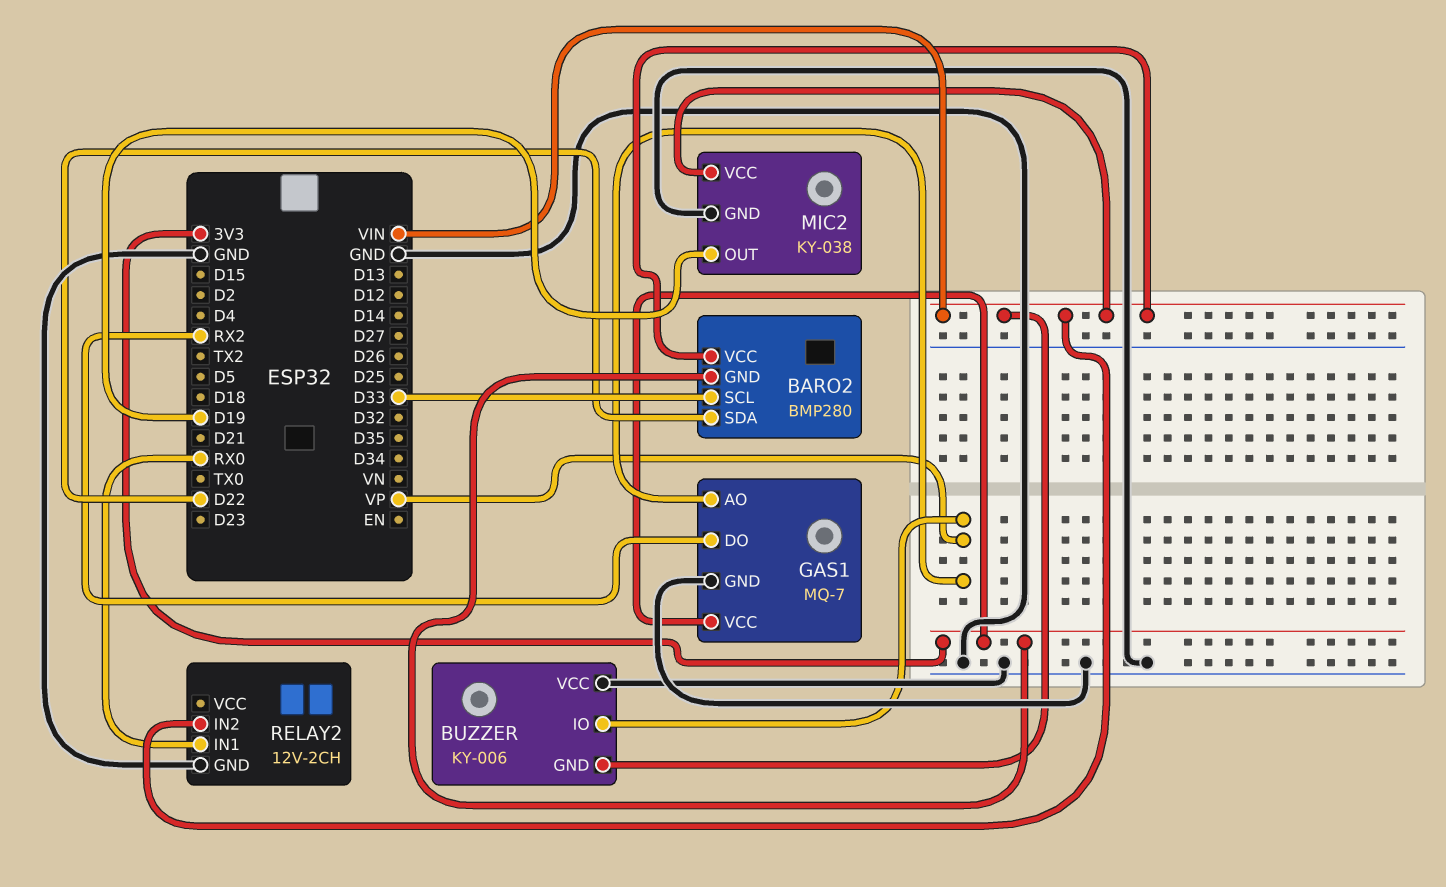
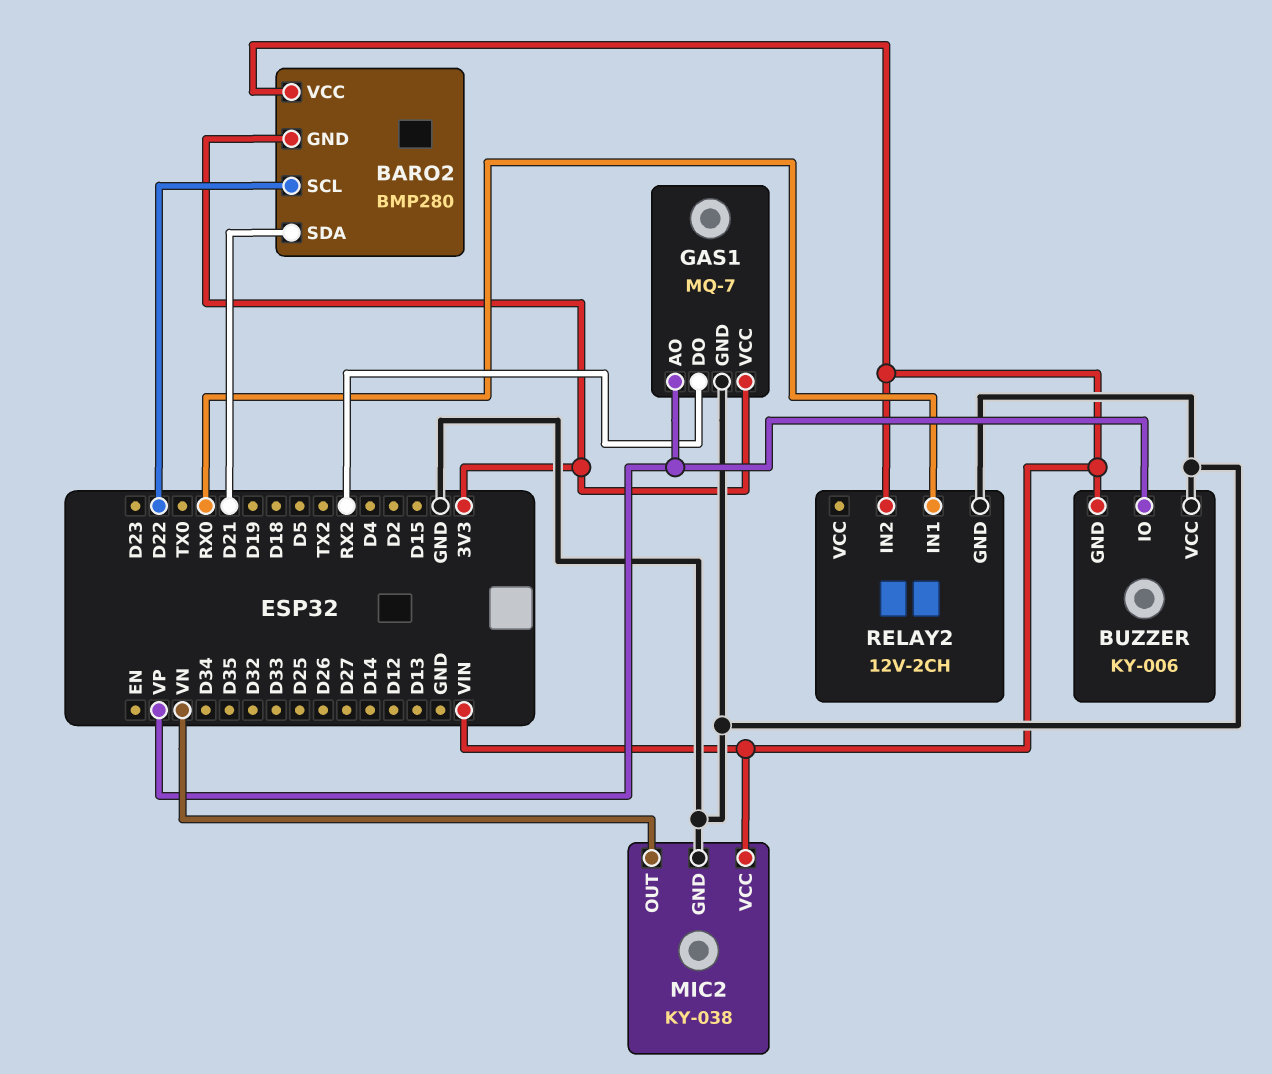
BARO2 pin SCL: D33 -> D22
BARO2 pin SDA: D22 -> D21
MIC2 pin OUT: D19 -> VN

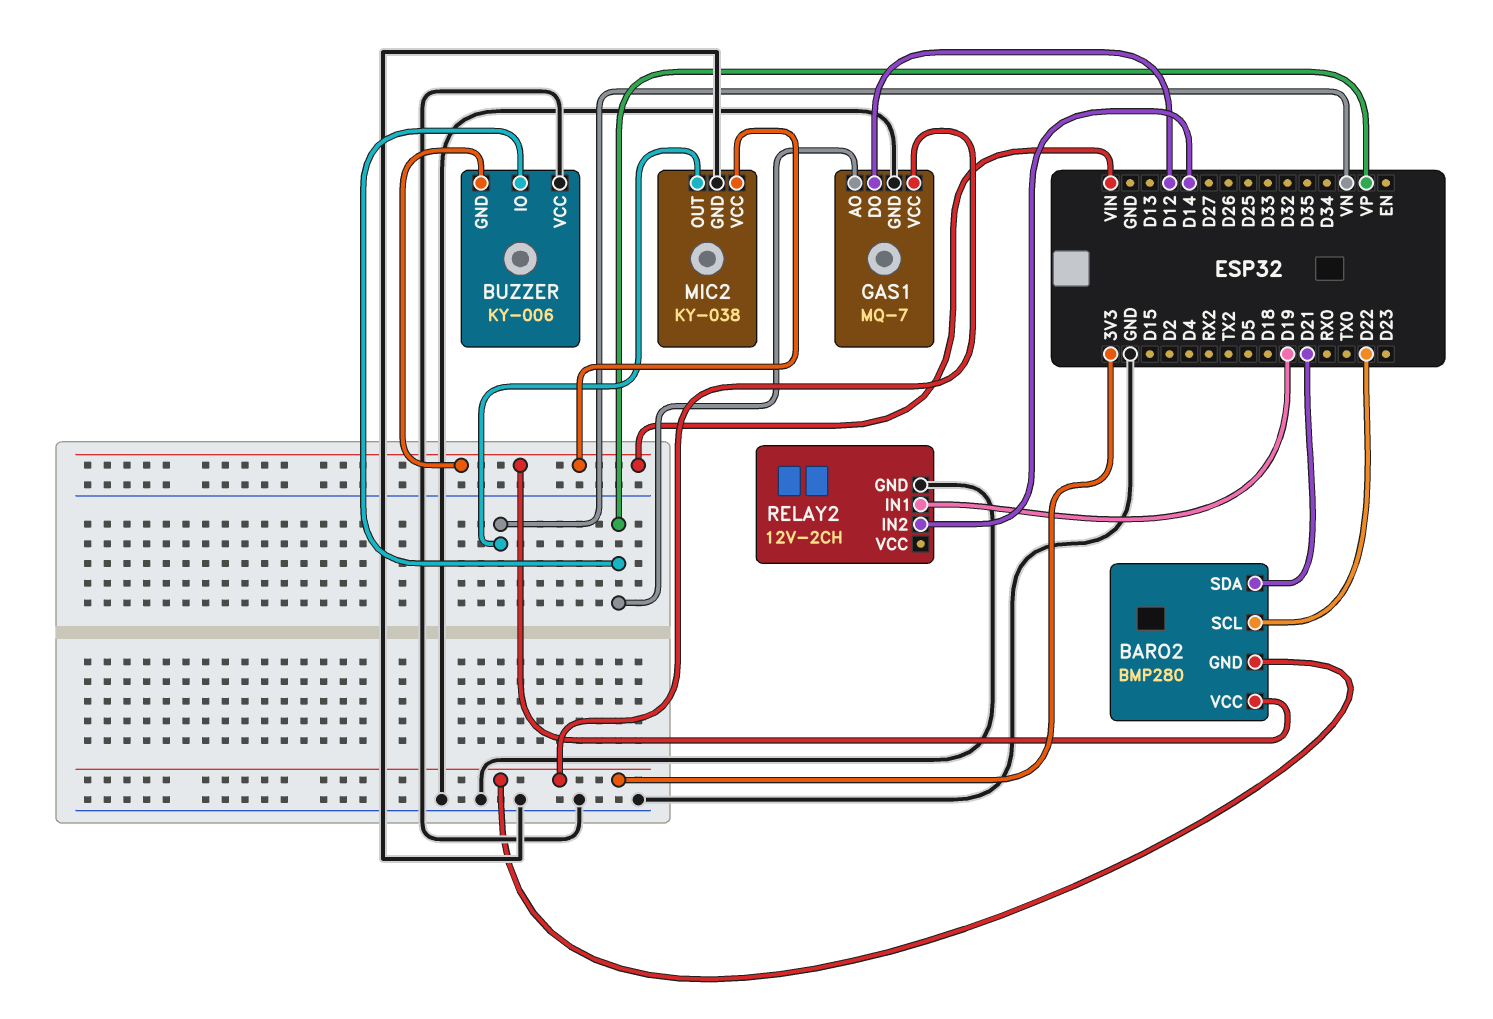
GAS1 pin DO: RX2 -> D12
RELAY2 pin IN1: RX0 -> D19
RELAY2 pin IN2: VIN -> D14

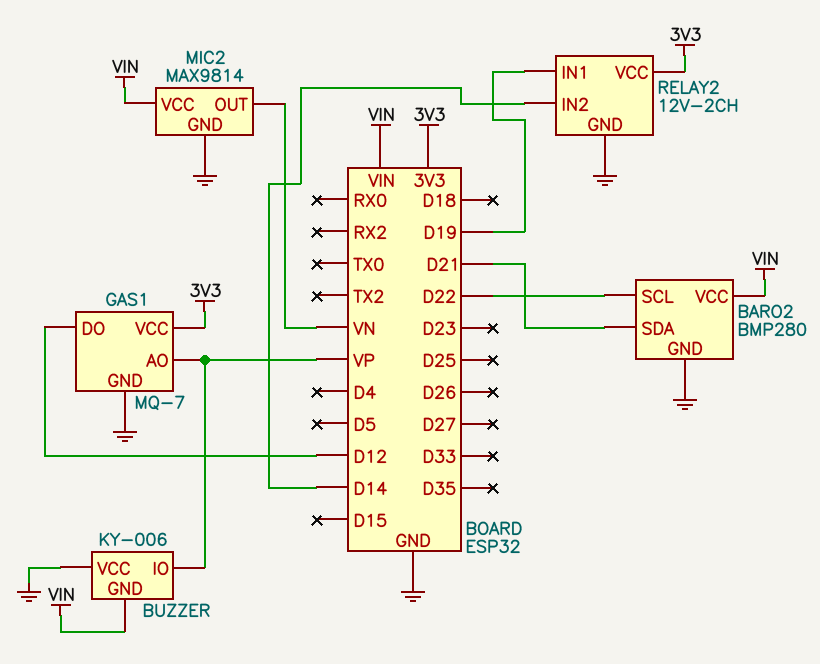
BARO2 pin GND: 3V3 -> GND
MIC2: KY-038 -> MAX9814
RELAY2 pin VCC: none -> 3V3

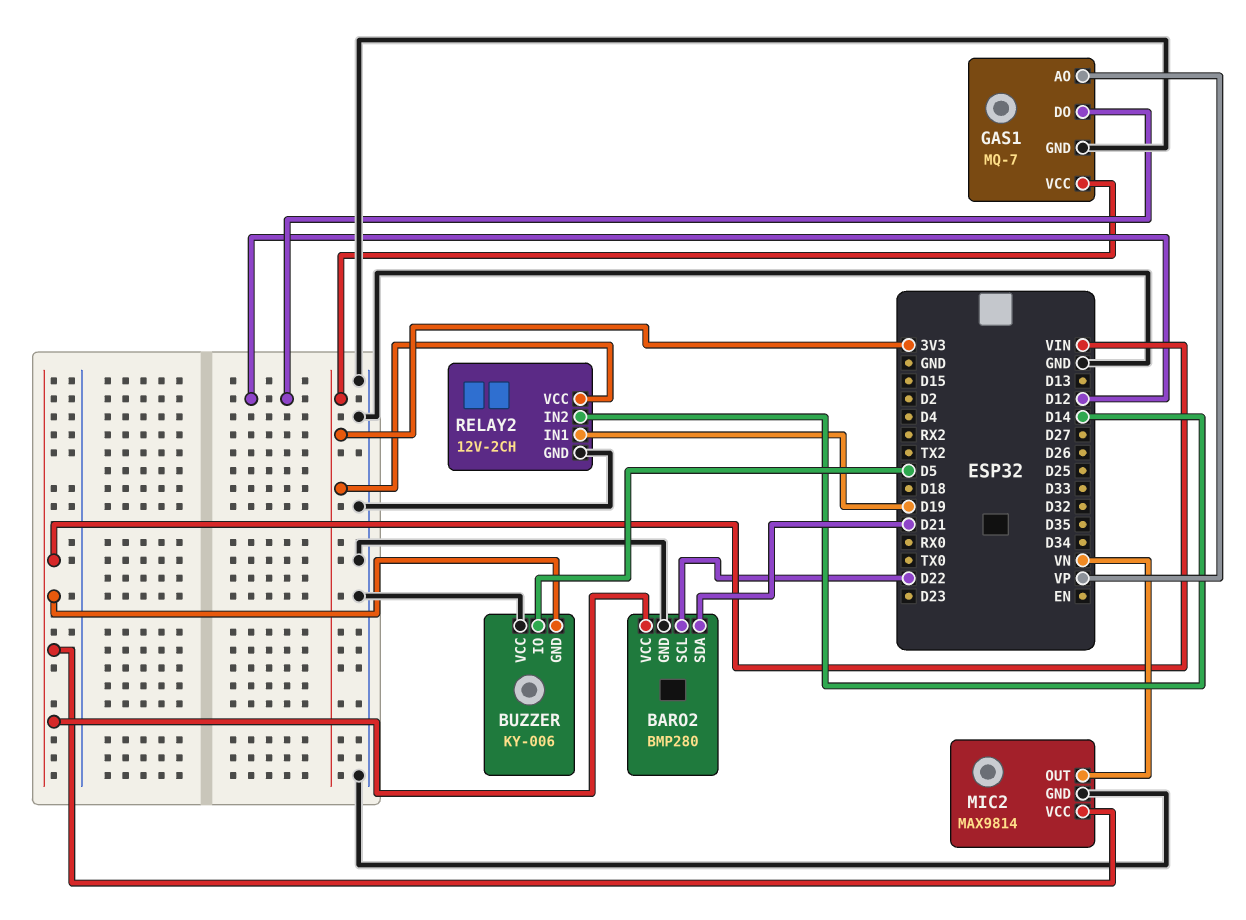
BUZZER pin IO: VP -> D5

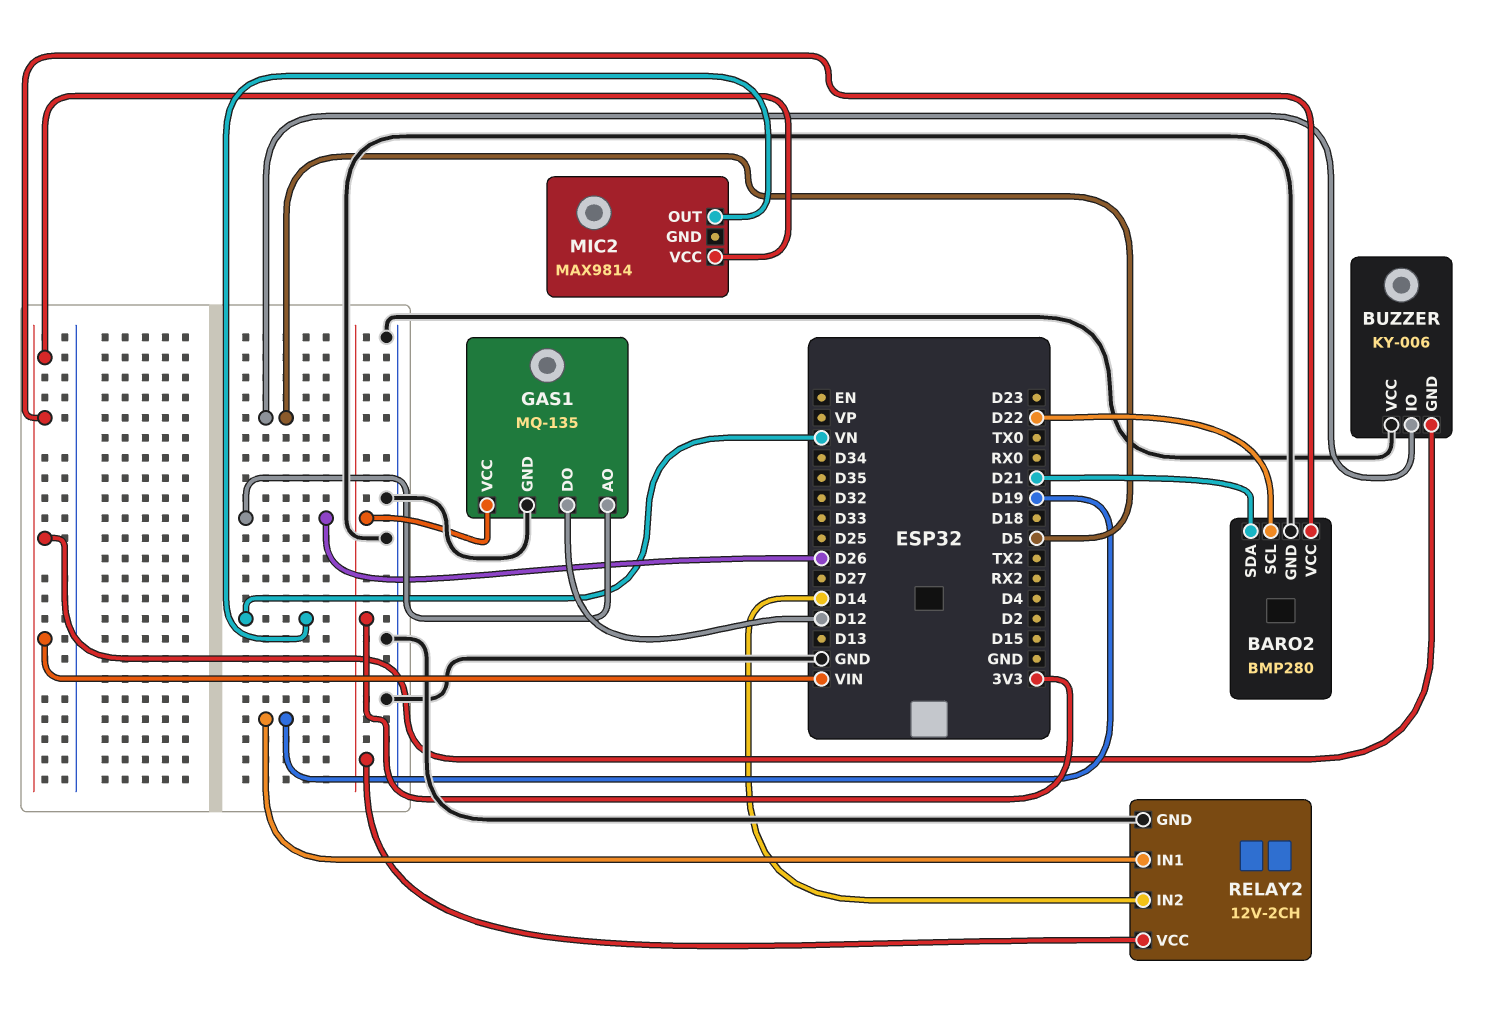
GAS1: MQ-7 -> MQ-135
GAS1 pin AO: VP -> D26
MIC2 pin GND: GND -> none

